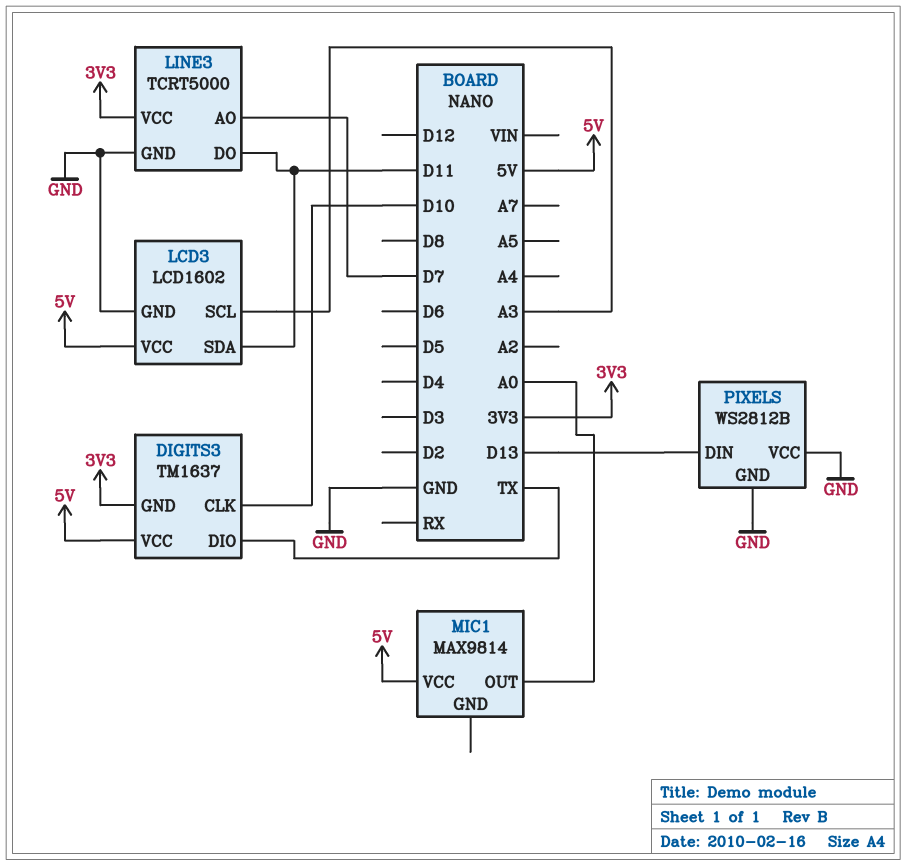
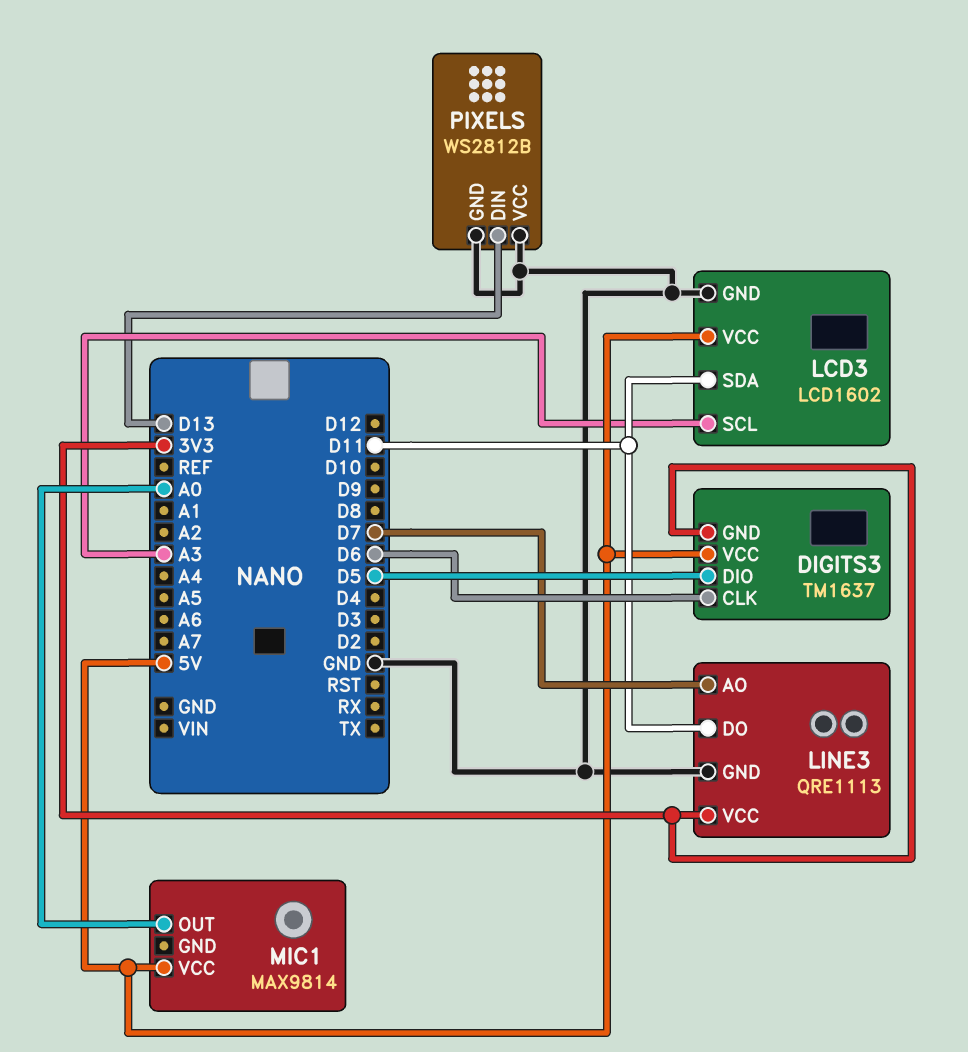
DIGITS3 pin CLK: D10 -> D6
DIGITS3 pin DIO: TX -> D5
LINE3: TCRT5000 -> QRE1113

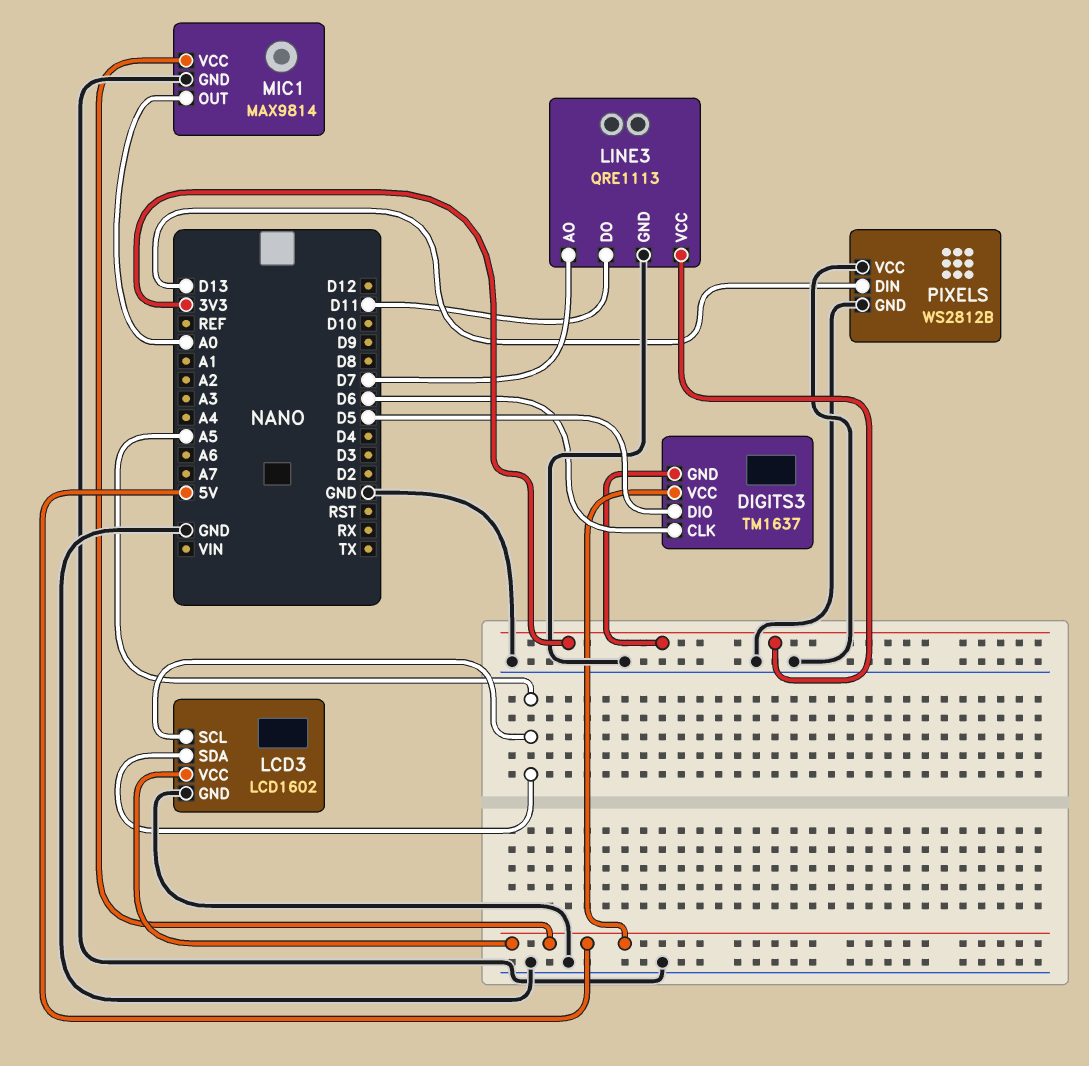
LCD3 pin SCL: A3 -> A5
LCD3 pin SDA: D11 -> A5
MIC1 pin GND: none -> GND

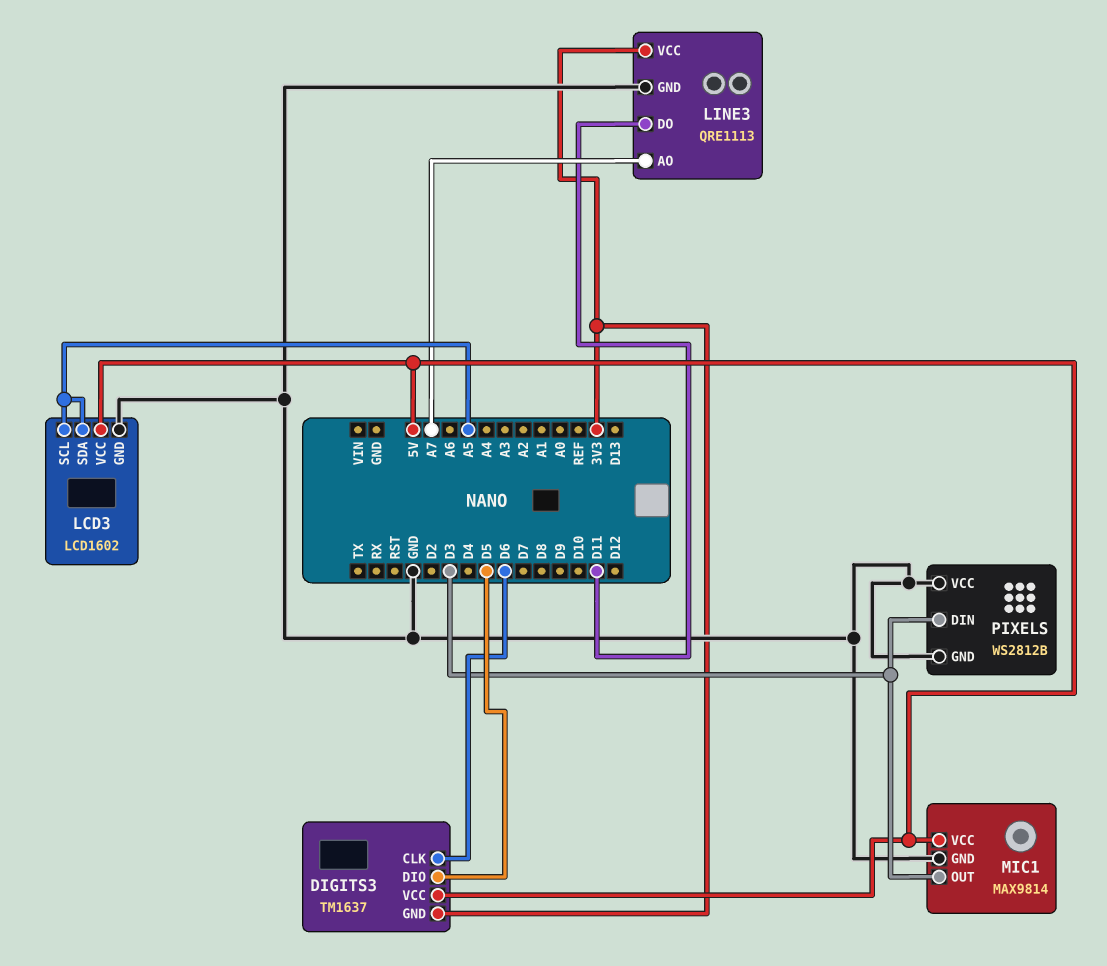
LINE3 pin AO: D7 -> A7
MIC1 pin OUT: A0 -> D3
PIXELS pin DIN: D13 -> D3

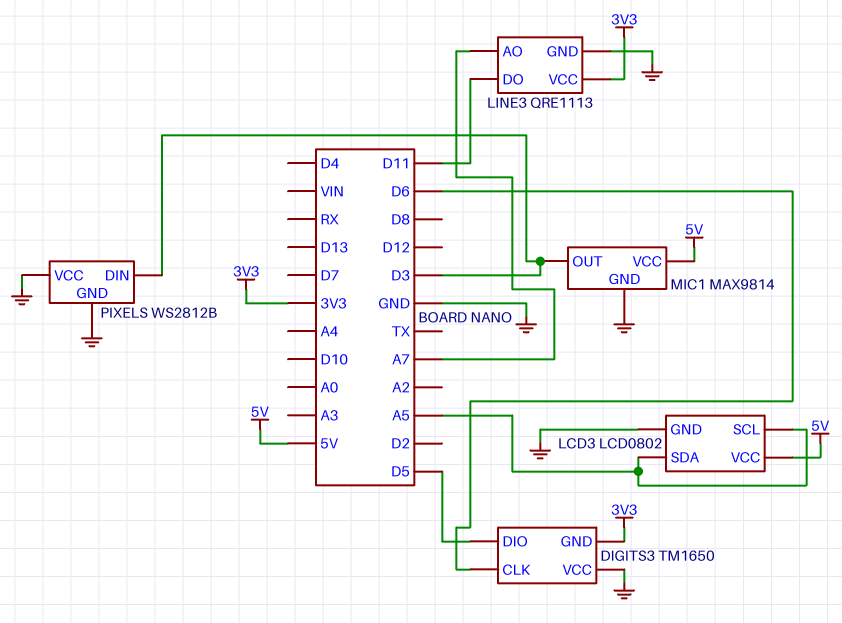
DIGITS3: TM1637 -> TM1650
DIGITS3 pin VCC: 5V -> GND
LCD3: LCD1602 -> LCD0802

